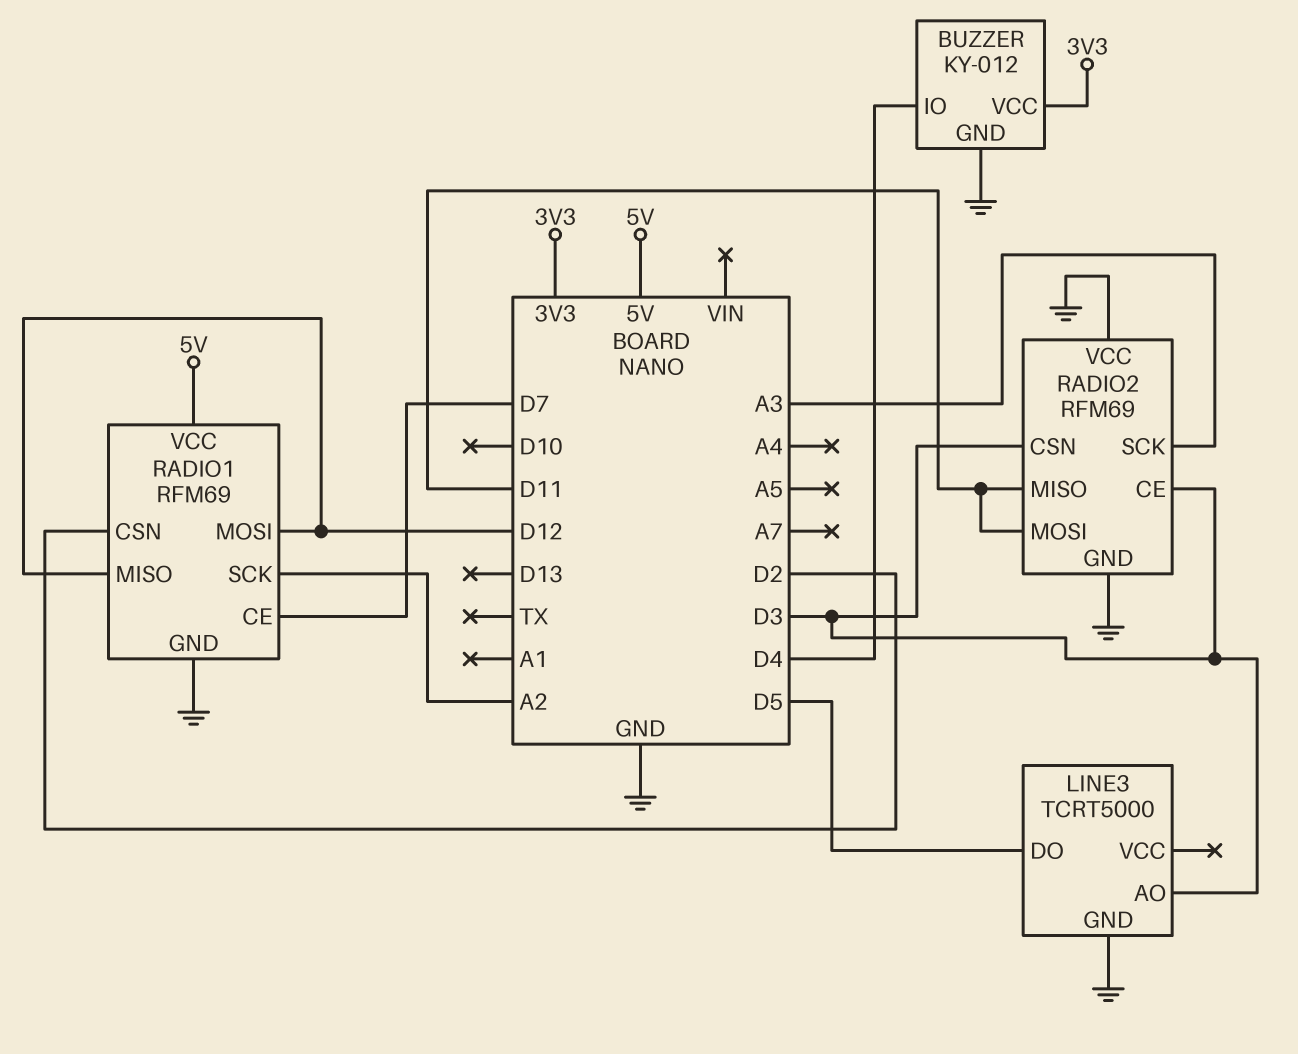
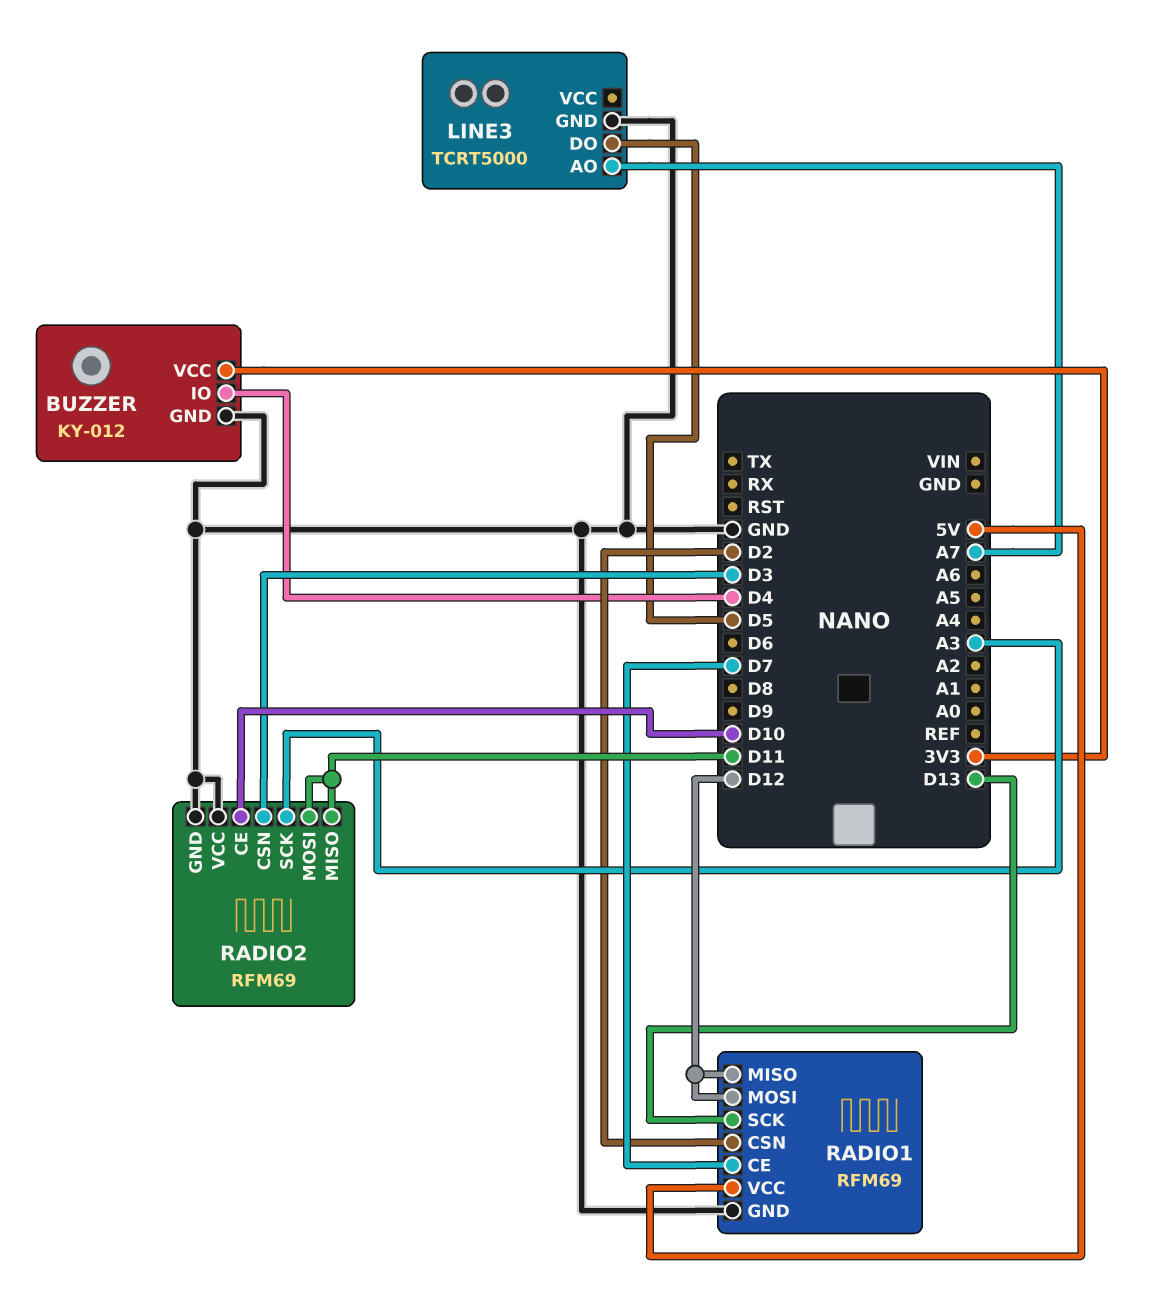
LINE3 pin AO: D3 -> A7
RADIO1 pin SCK: A2 -> D13
RADIO2 pin CE: D3 -> D10

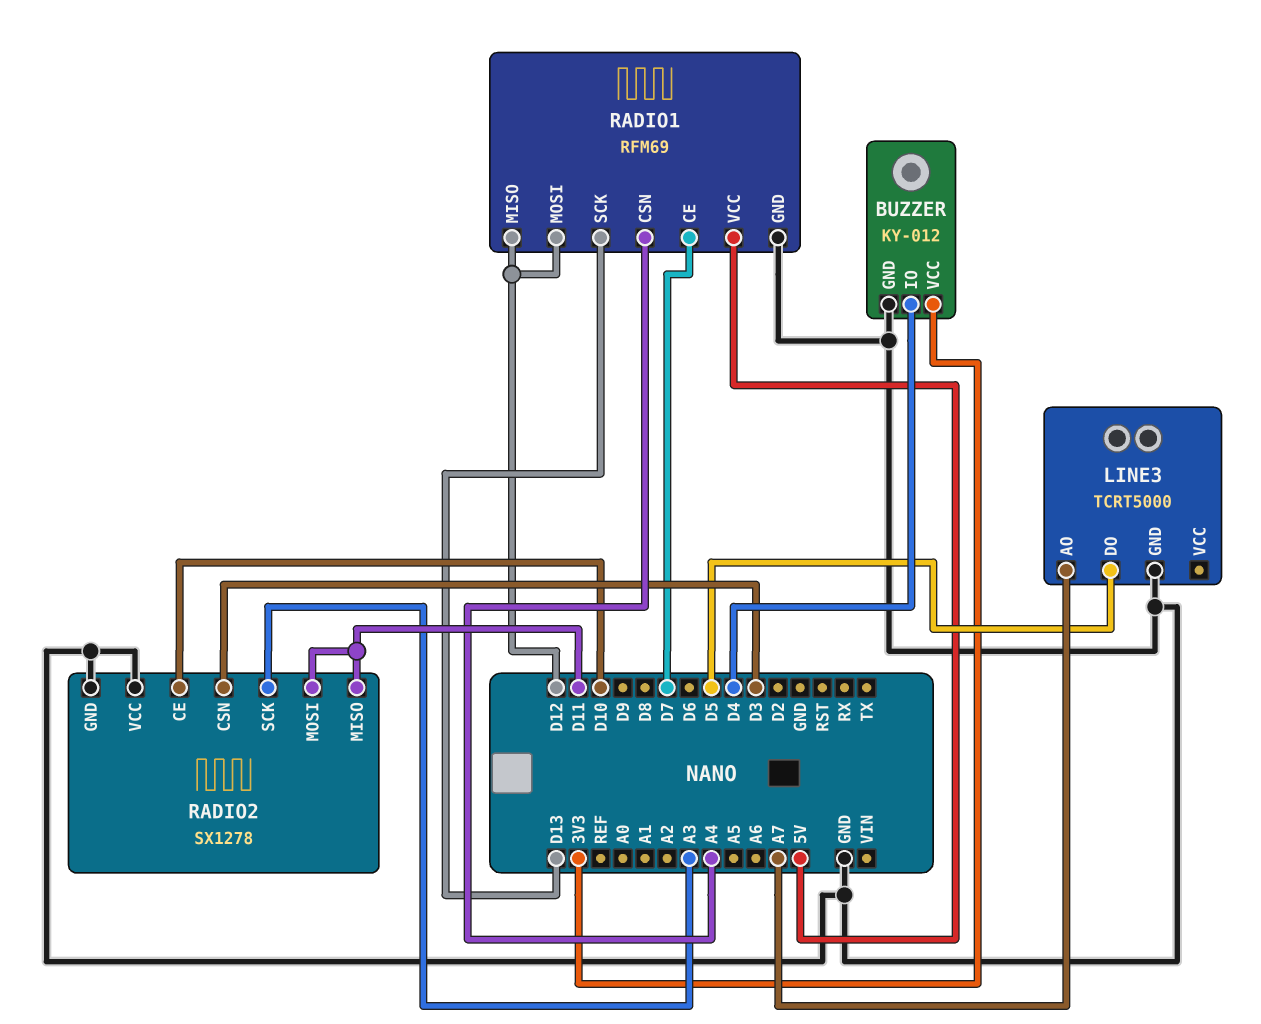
RADIO1 pin CSN: D2 -> A4
RADIO2: RFM69 -> SX1278

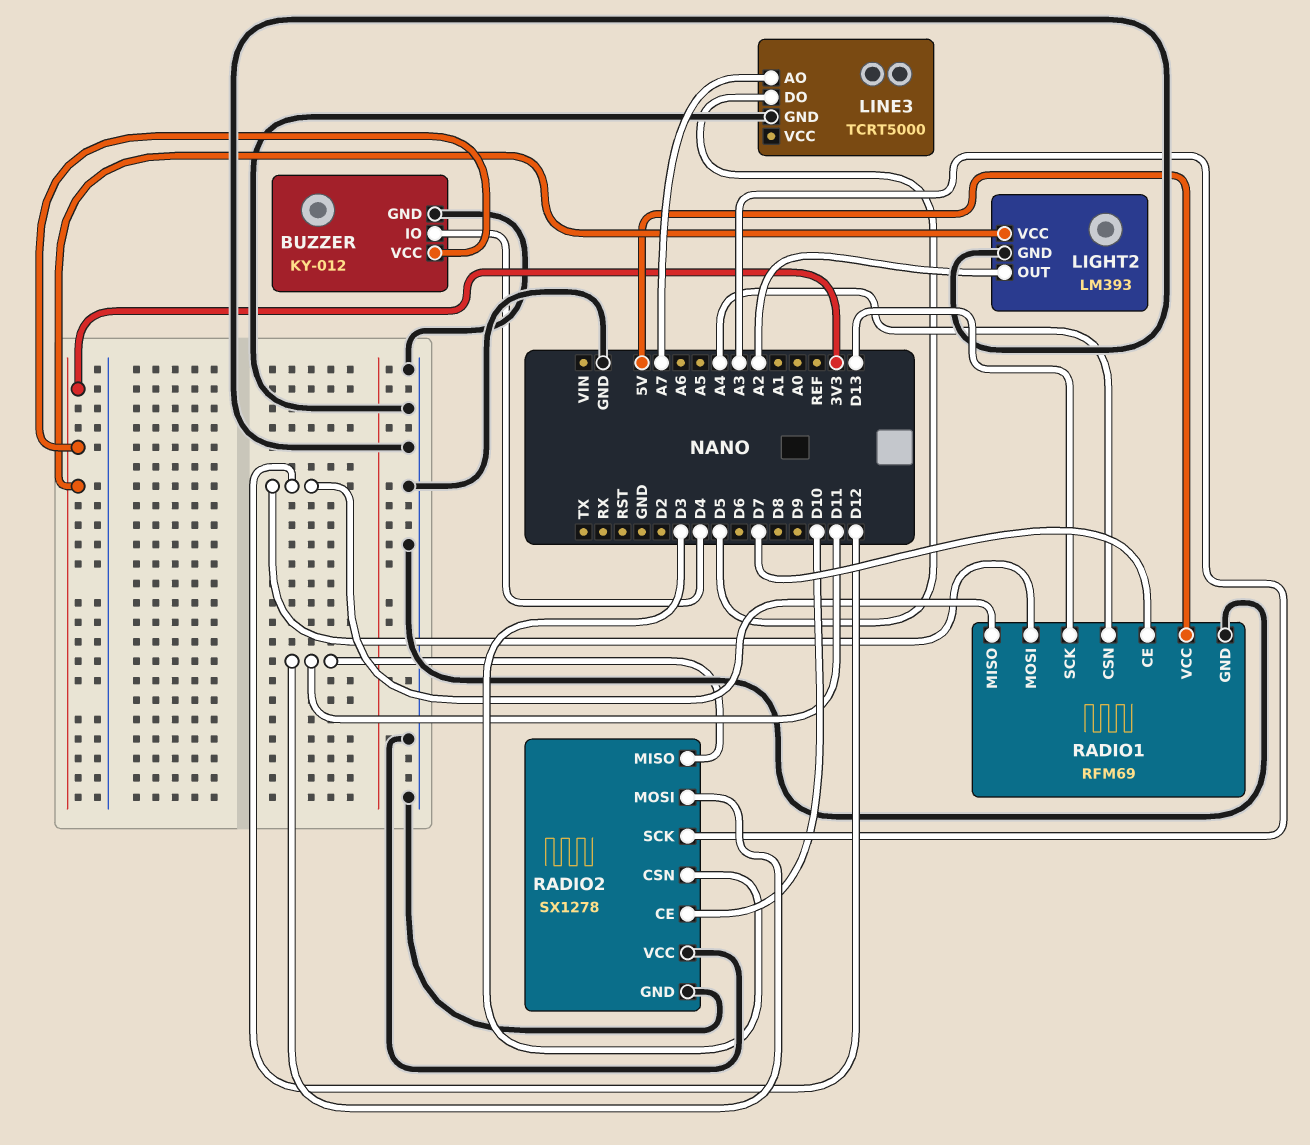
LIGHT2: none -> LM393
LIGHT2 pin GND: none -> GND
LIGHT2 pin OUT: none -> A2
LIGHT2 pin VCC: none -> 3V3

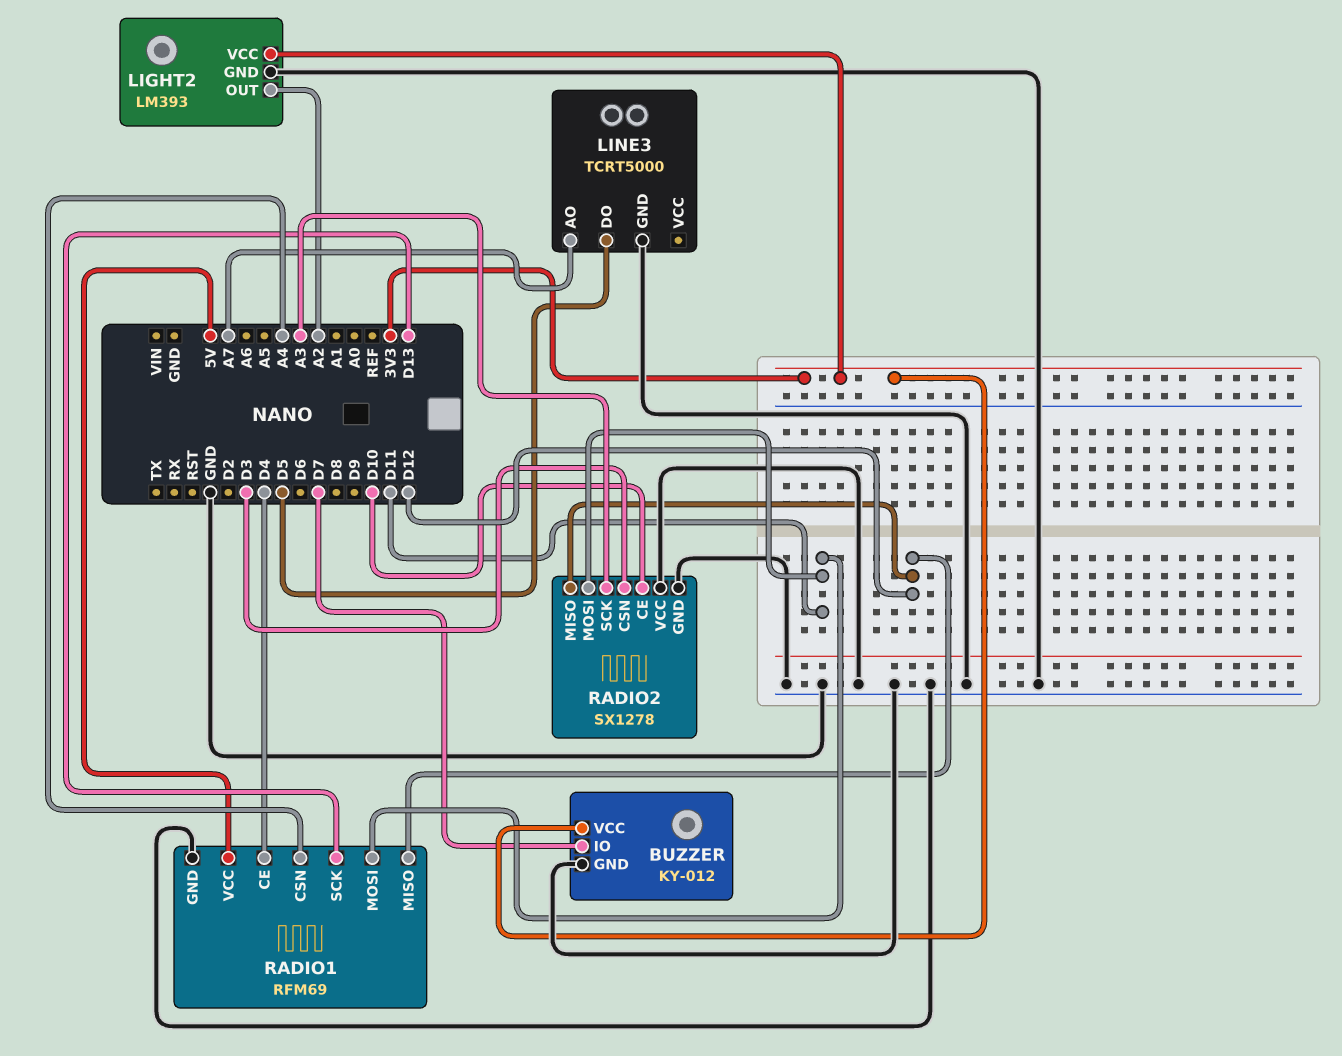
BUZZER pin IO: D4 -> D7
RADIO1 pin CE: D7 -> D4
RADIO1 pin MOSI: D12 -> D11
RADIO2 pin MISO: D11 -> D12

